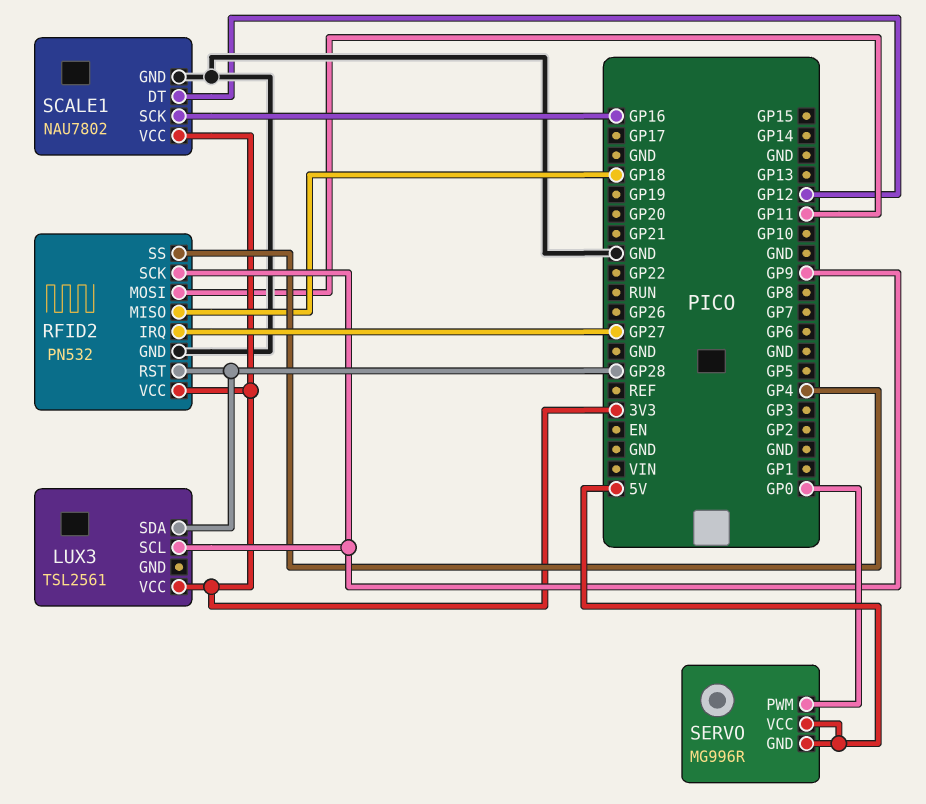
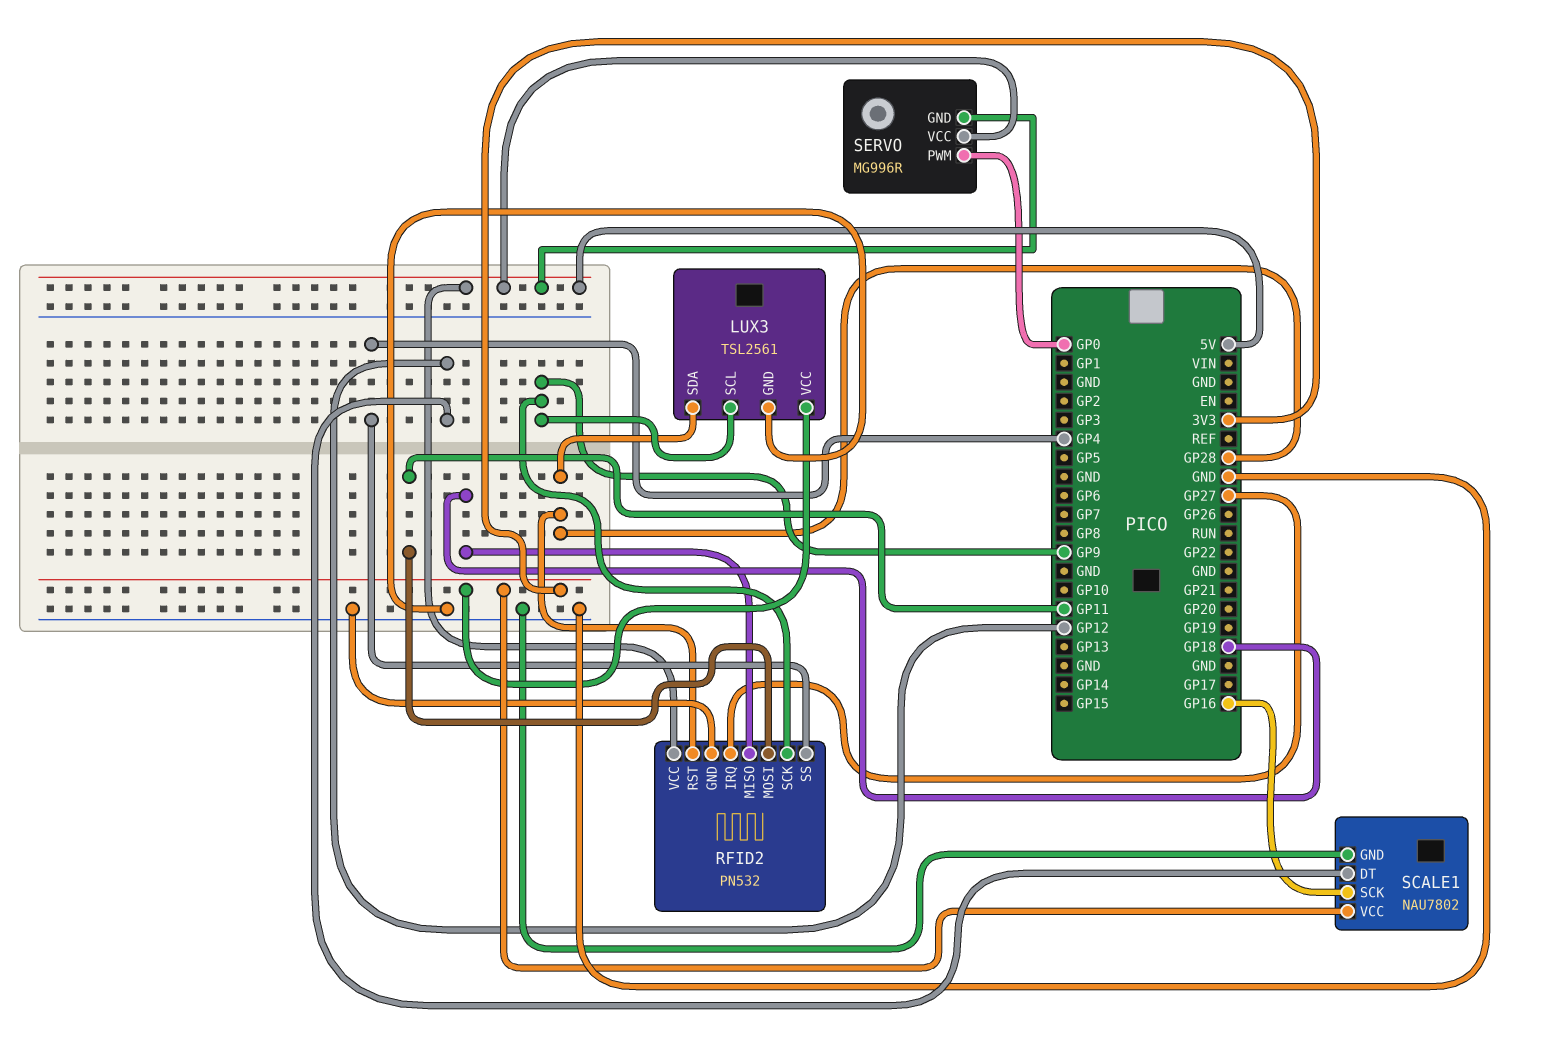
LUX3 pin GND: none -> GND
RFID2 pin VCC: 3V3 -> 5V

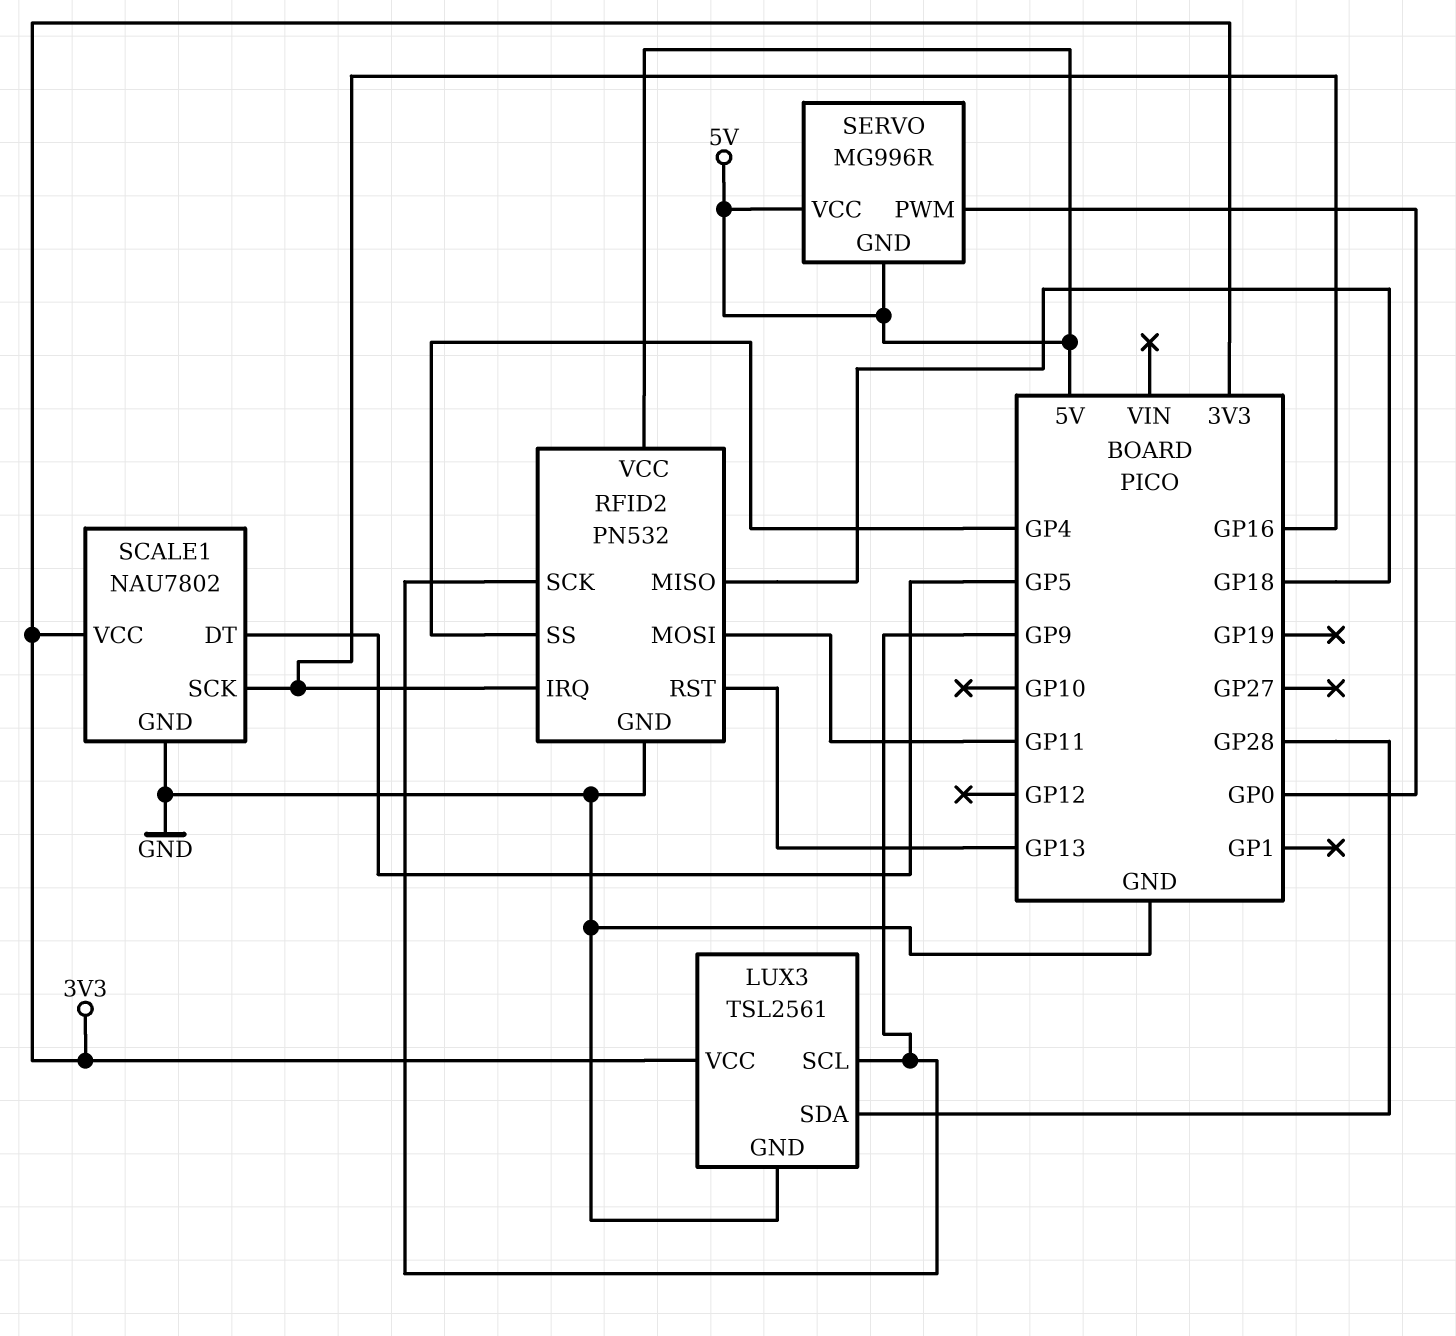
RFID2 pin IRQ: GP27 -> GP16
RFID2 pin RST: GP28 -> GP13
SCALE1 pin DT: GP12 -> GP5

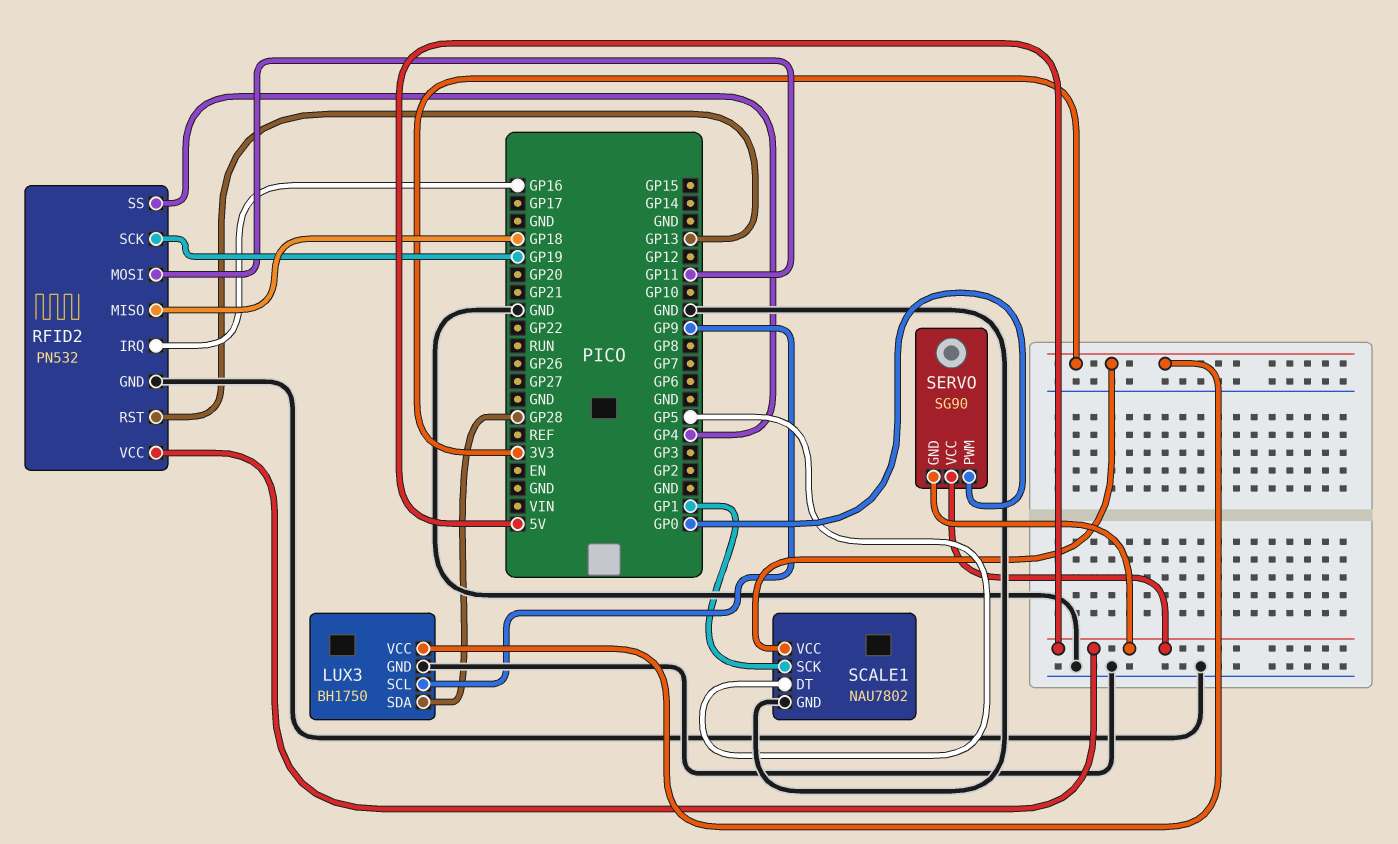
LUX3: TSL2561 -> BH1750
RFID2 pin SCK: GP9 -> GP19
SCALE1 pin SCK: GP16 -> GP1
SERVO: MG996R -> SG90

